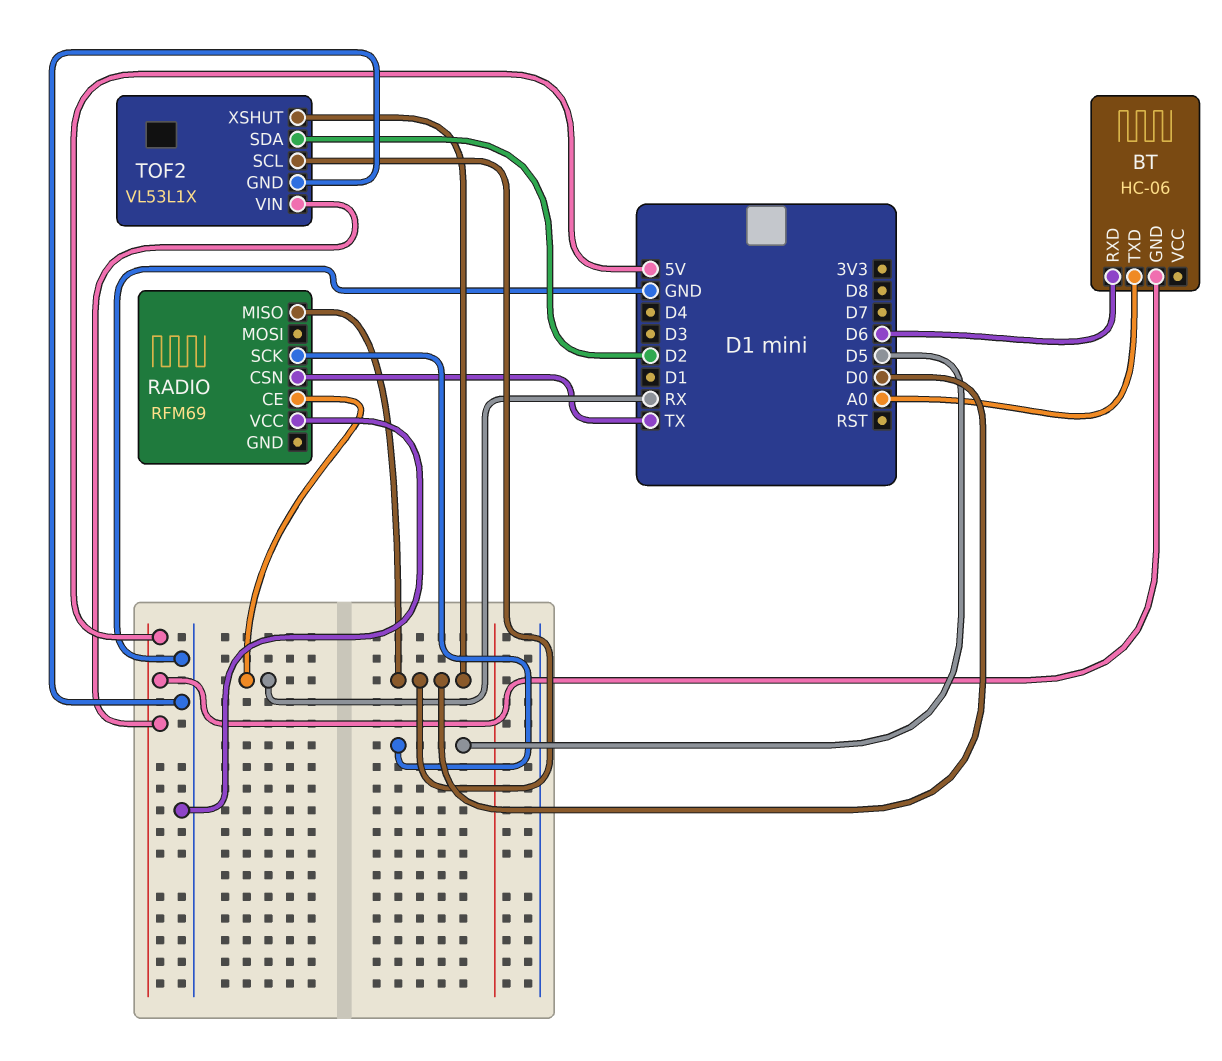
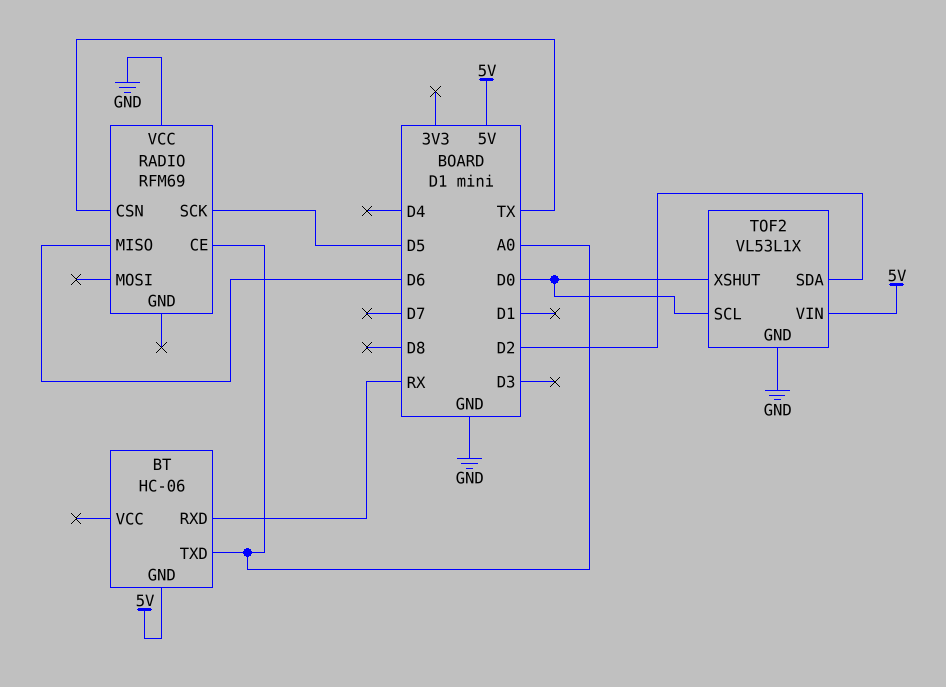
BT pin RXD: D6 -> RX
RADIO pin CE: RX -> A0
RADIO pin MISO: D0 -> D6

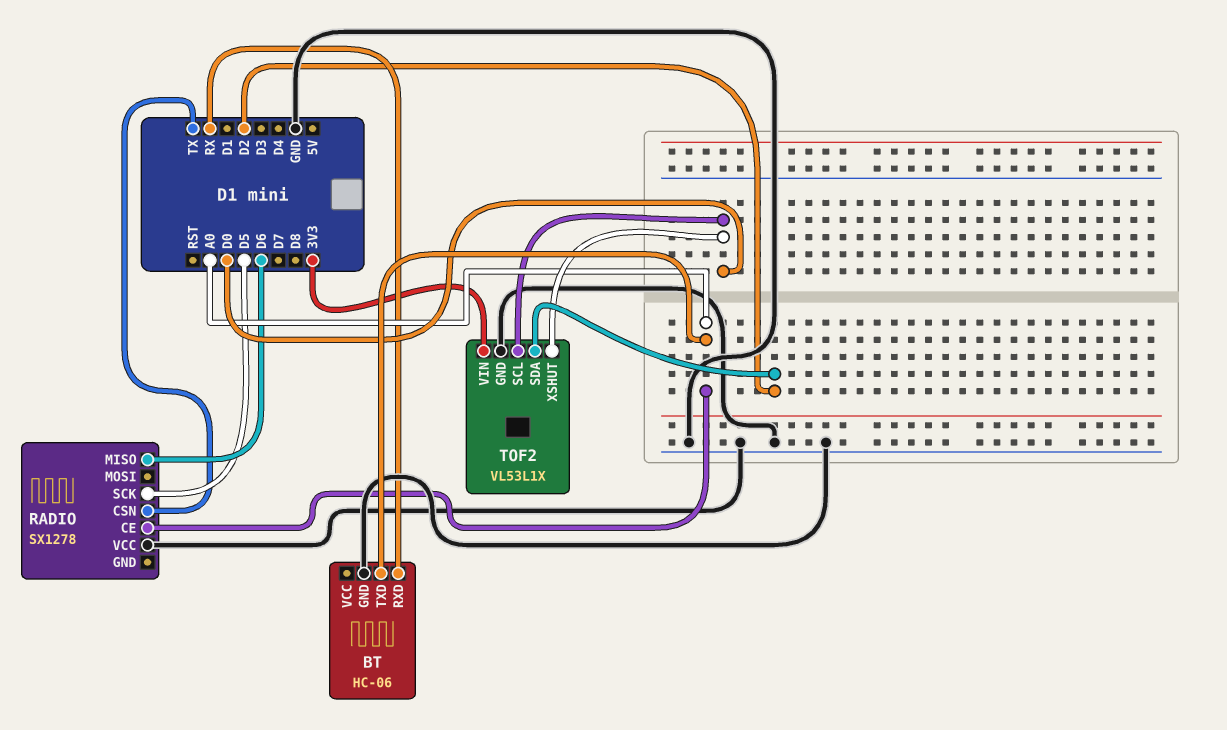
BT pin GND: 5V -> GND
RADIO: RFM69 -> SX1278
TOF2 pin VIN: 5V -> 3V3

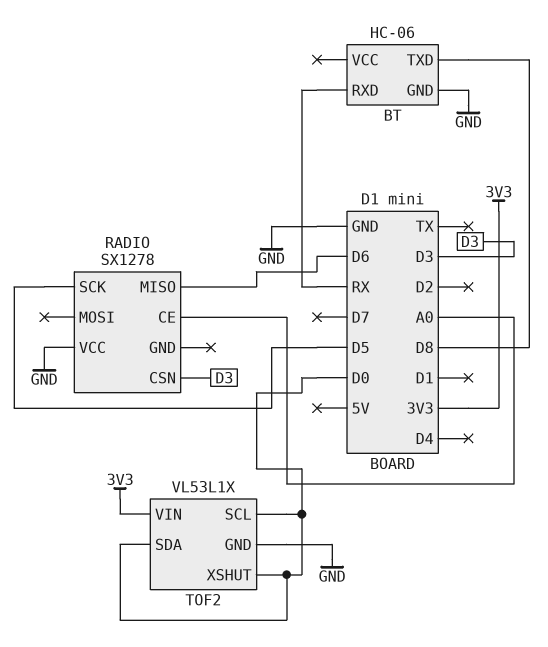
BT pin TXD: A0 -> D8
RADIO pin CSN: TX -> D3
TOF2 pin SDA: D2 -> D0

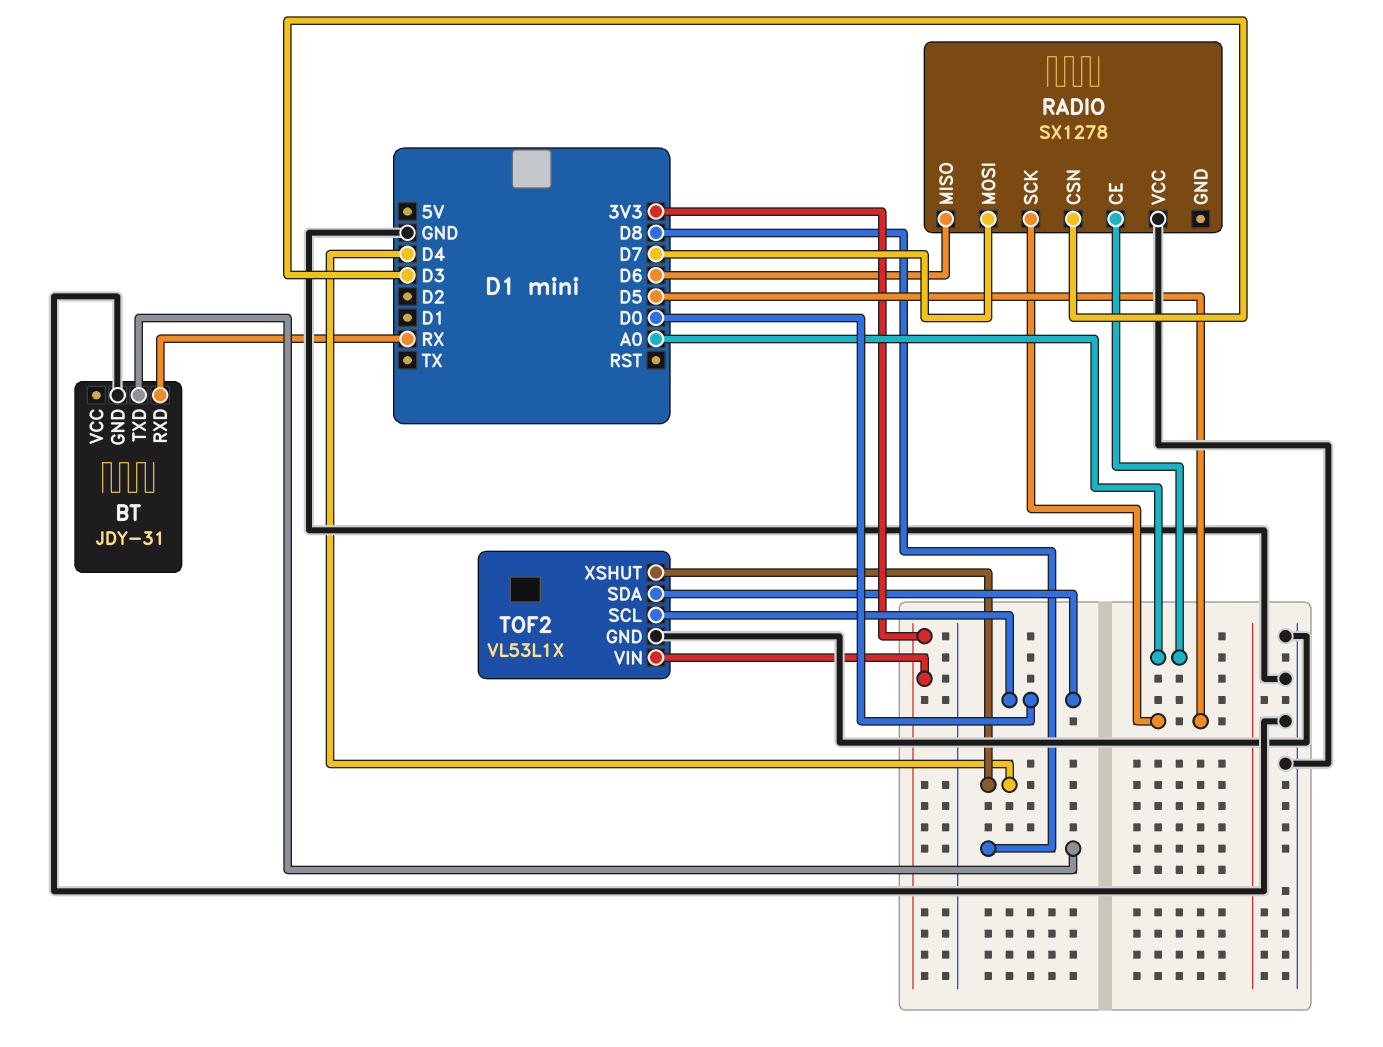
BT: HC-06 -> JDY-31
RADIO pin MOSI: none -> D7
TOF2 pin XSHUT: D0 -> D4

